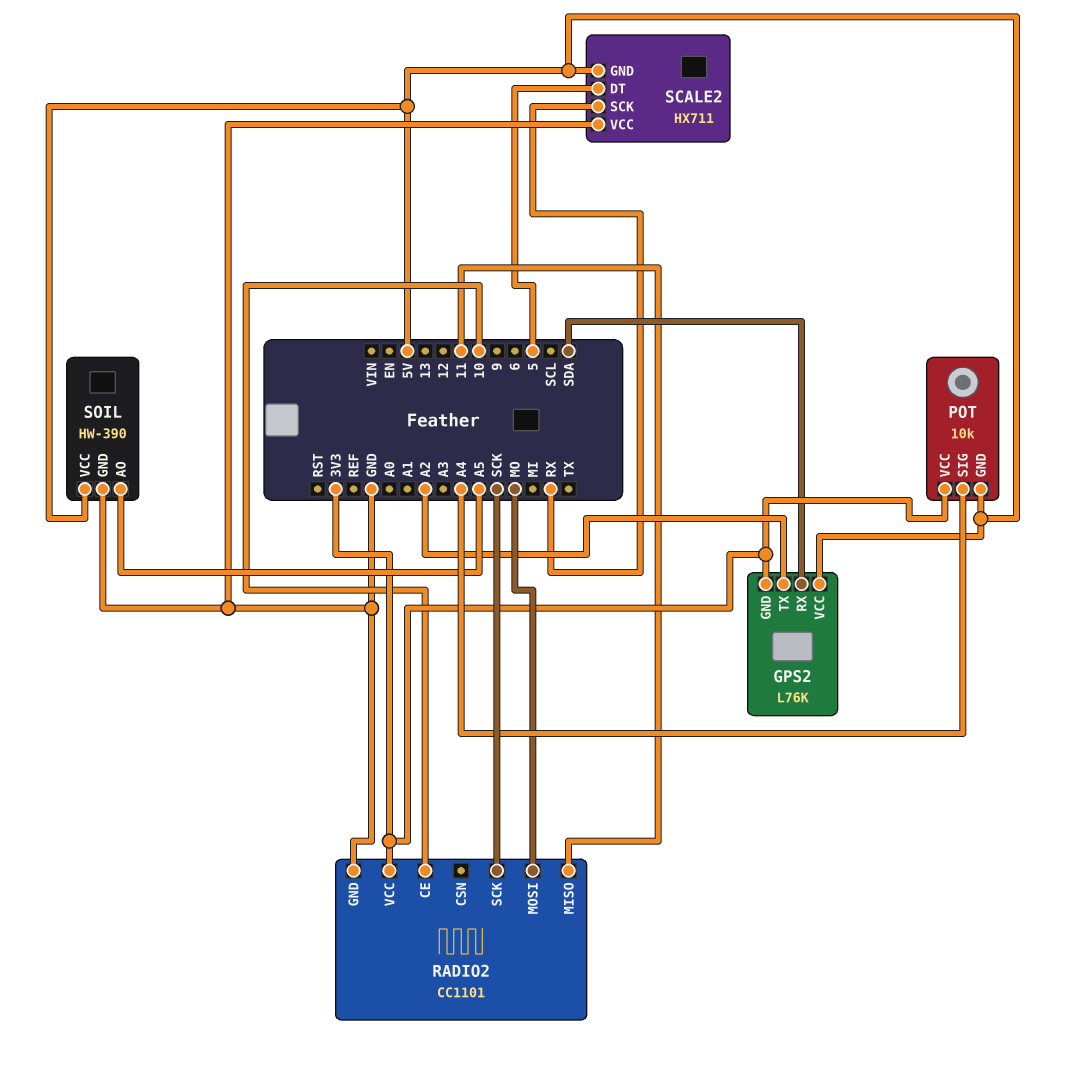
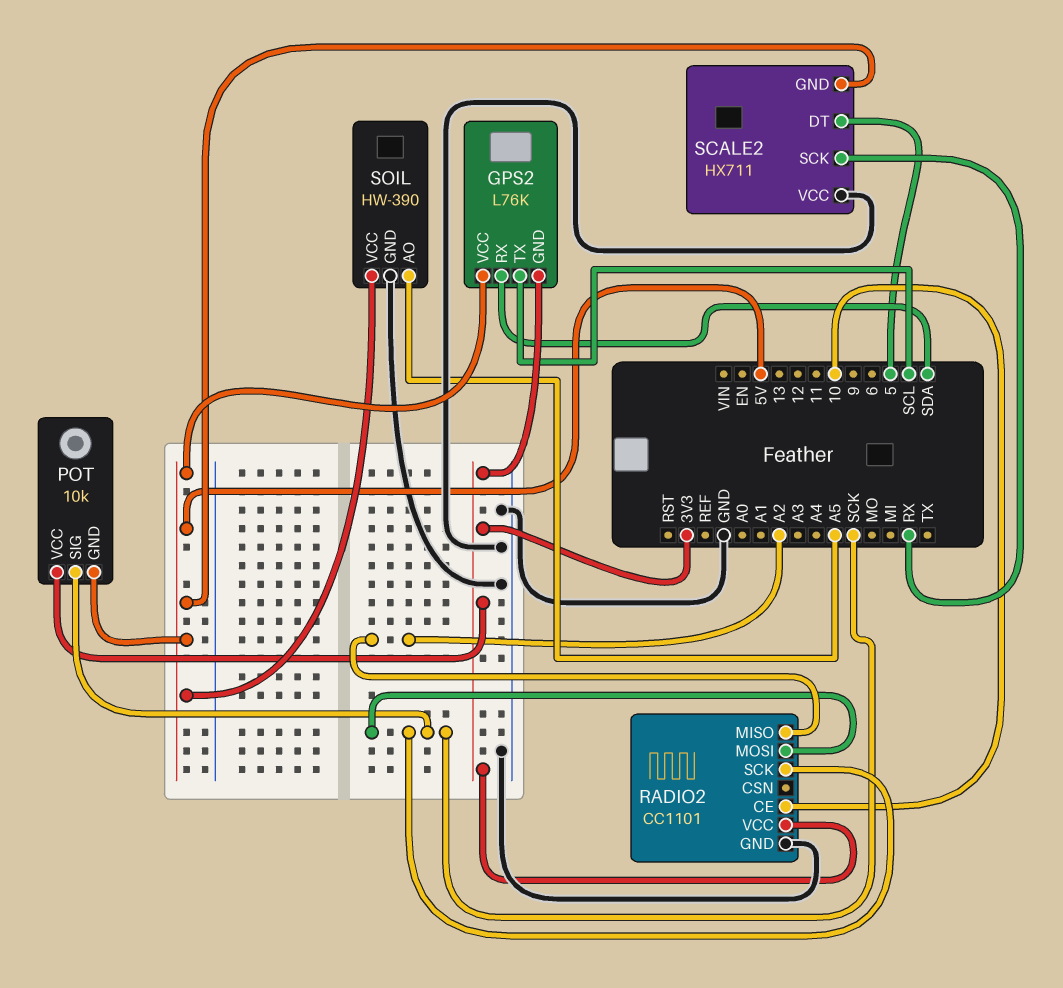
GPS2 pin TX: A2 -> SCL
POT pin SIG: A4 -> SCK
RADIO2 pin MISO: 11 -> A2
RADIO2 pin MOSI: MO -> SCK

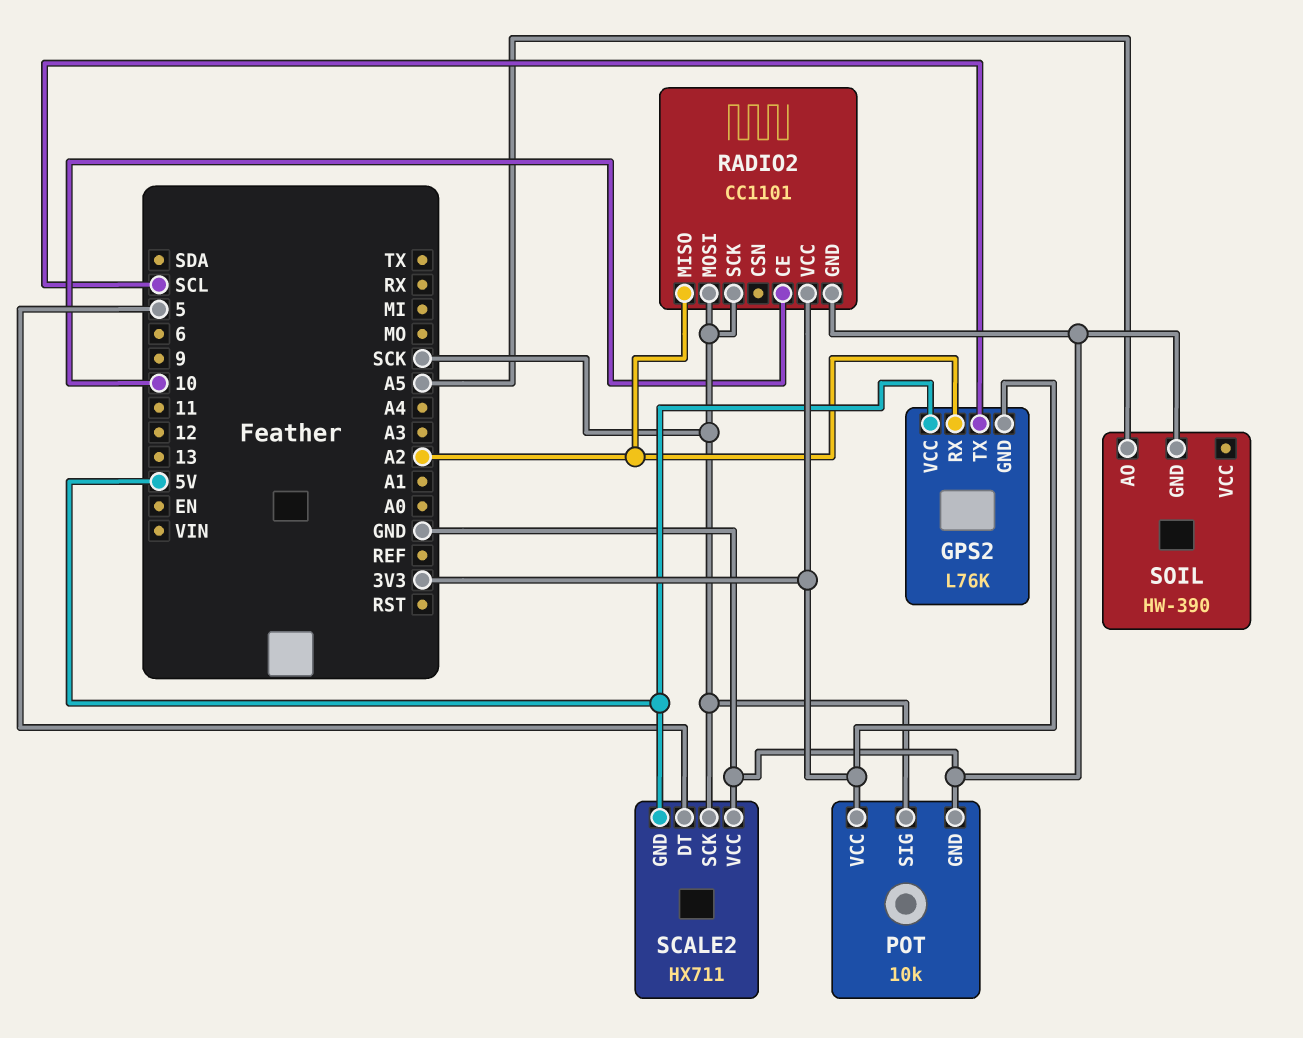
GPS2 pin RX: SDA -> A2
POT pin GND: 5V -> GND
SCALE2 pin SCK: RX -> SCK
SOIL pin VCC: 5V -> none

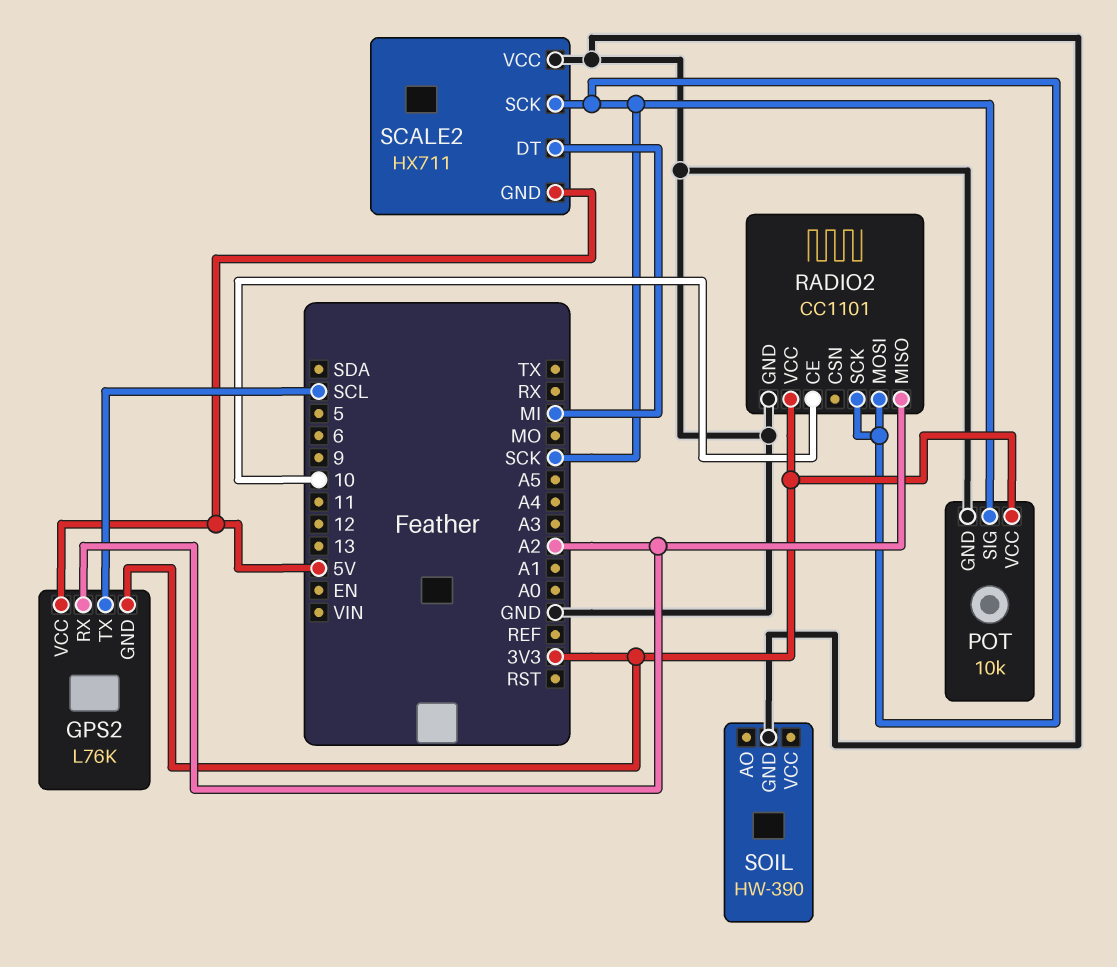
SCALE2 pin DT: 5 -> MI
SOIL pin AO: A5 -> none

